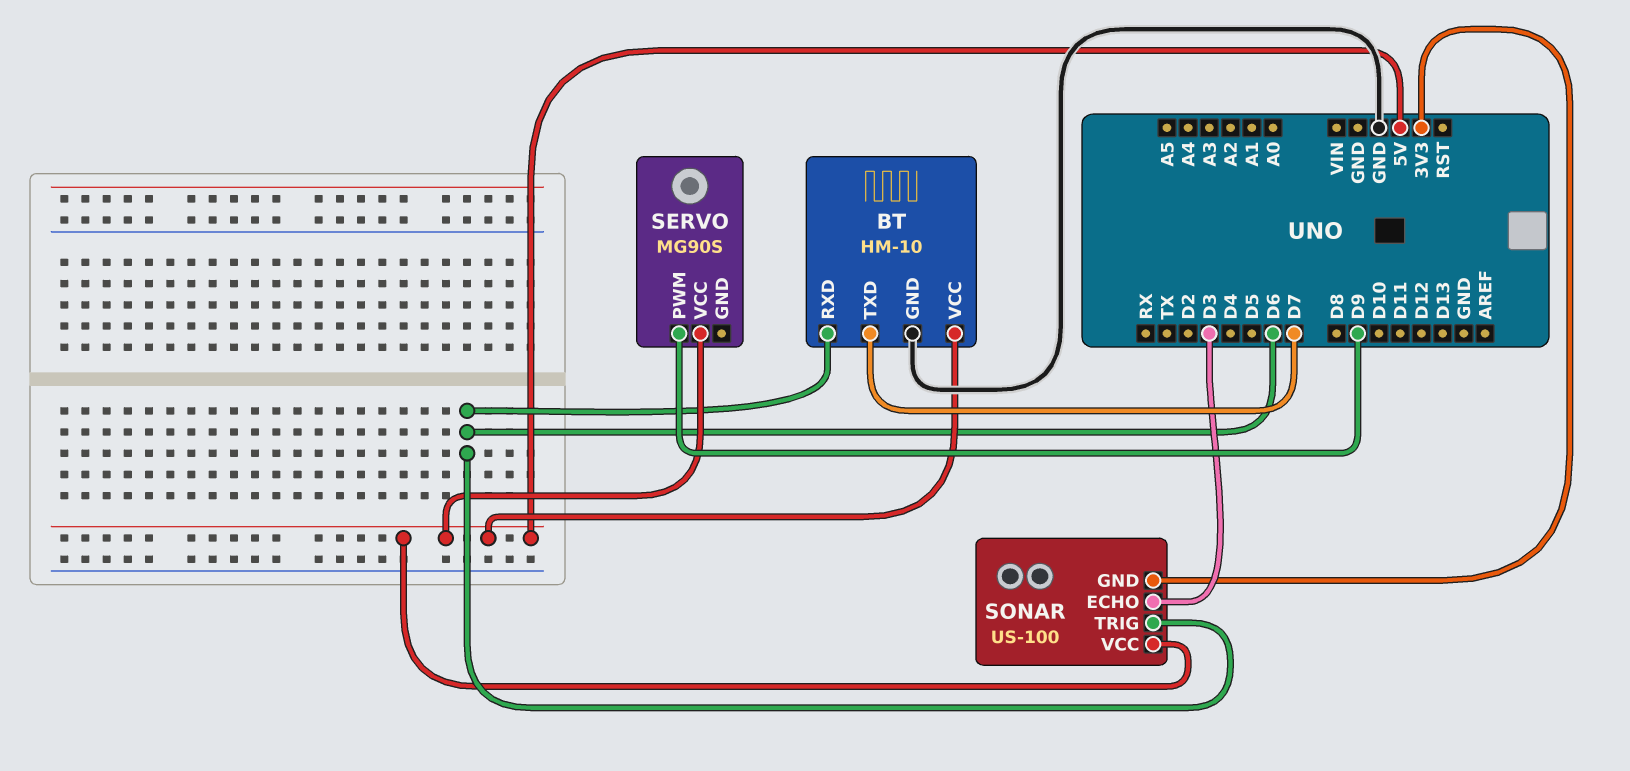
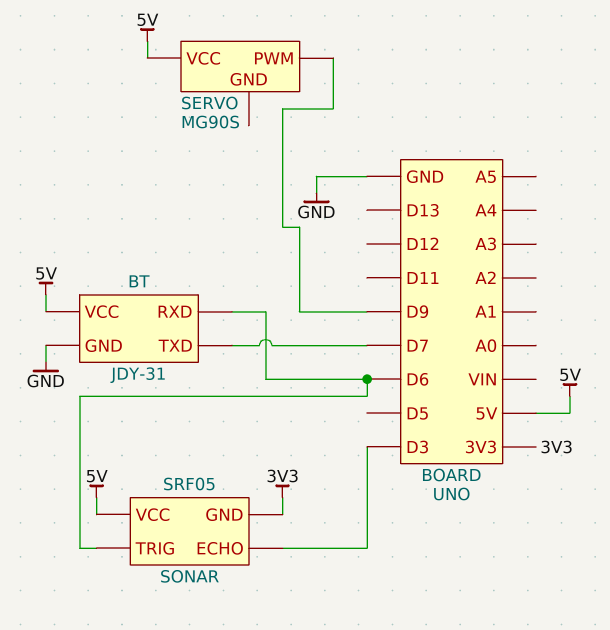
BT: HM-10 -> JDY-31
SONAR: US-100 -> SRF05

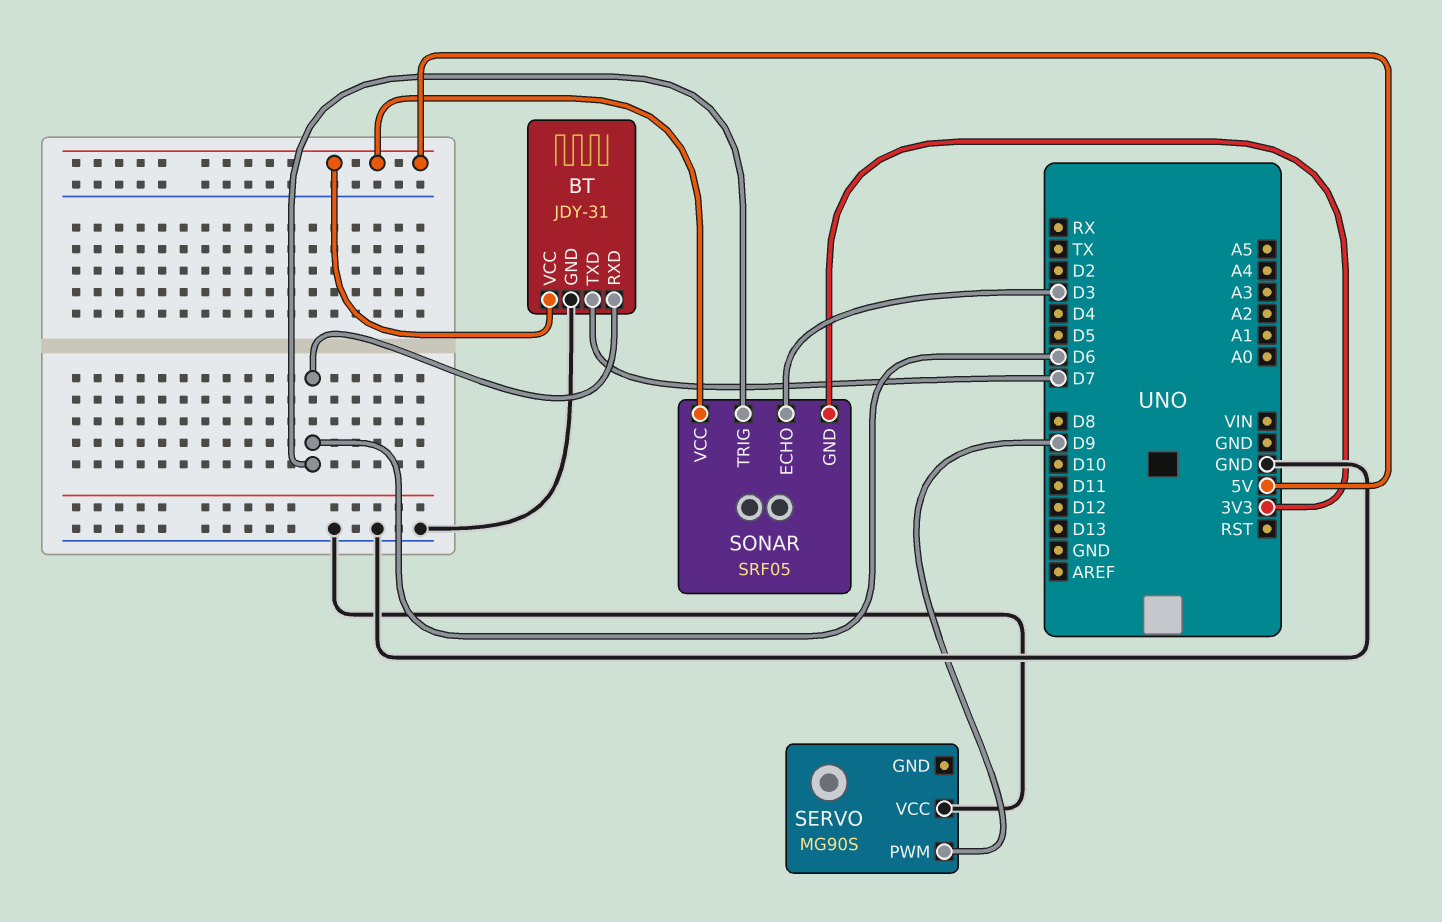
SERVO pin VCC: 5V -> GND

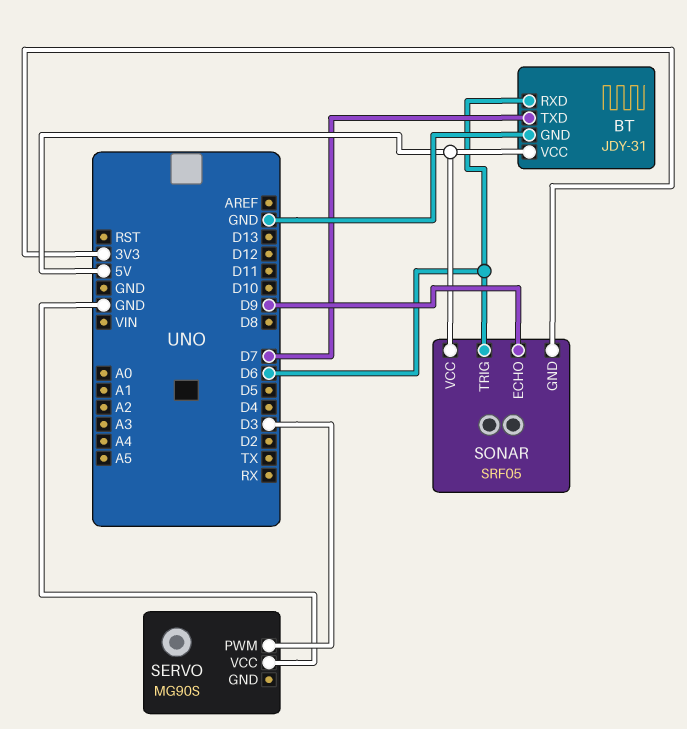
SERVO pin PWM: D9 -> D3
SONAR pin ECHO: D3 -> D9

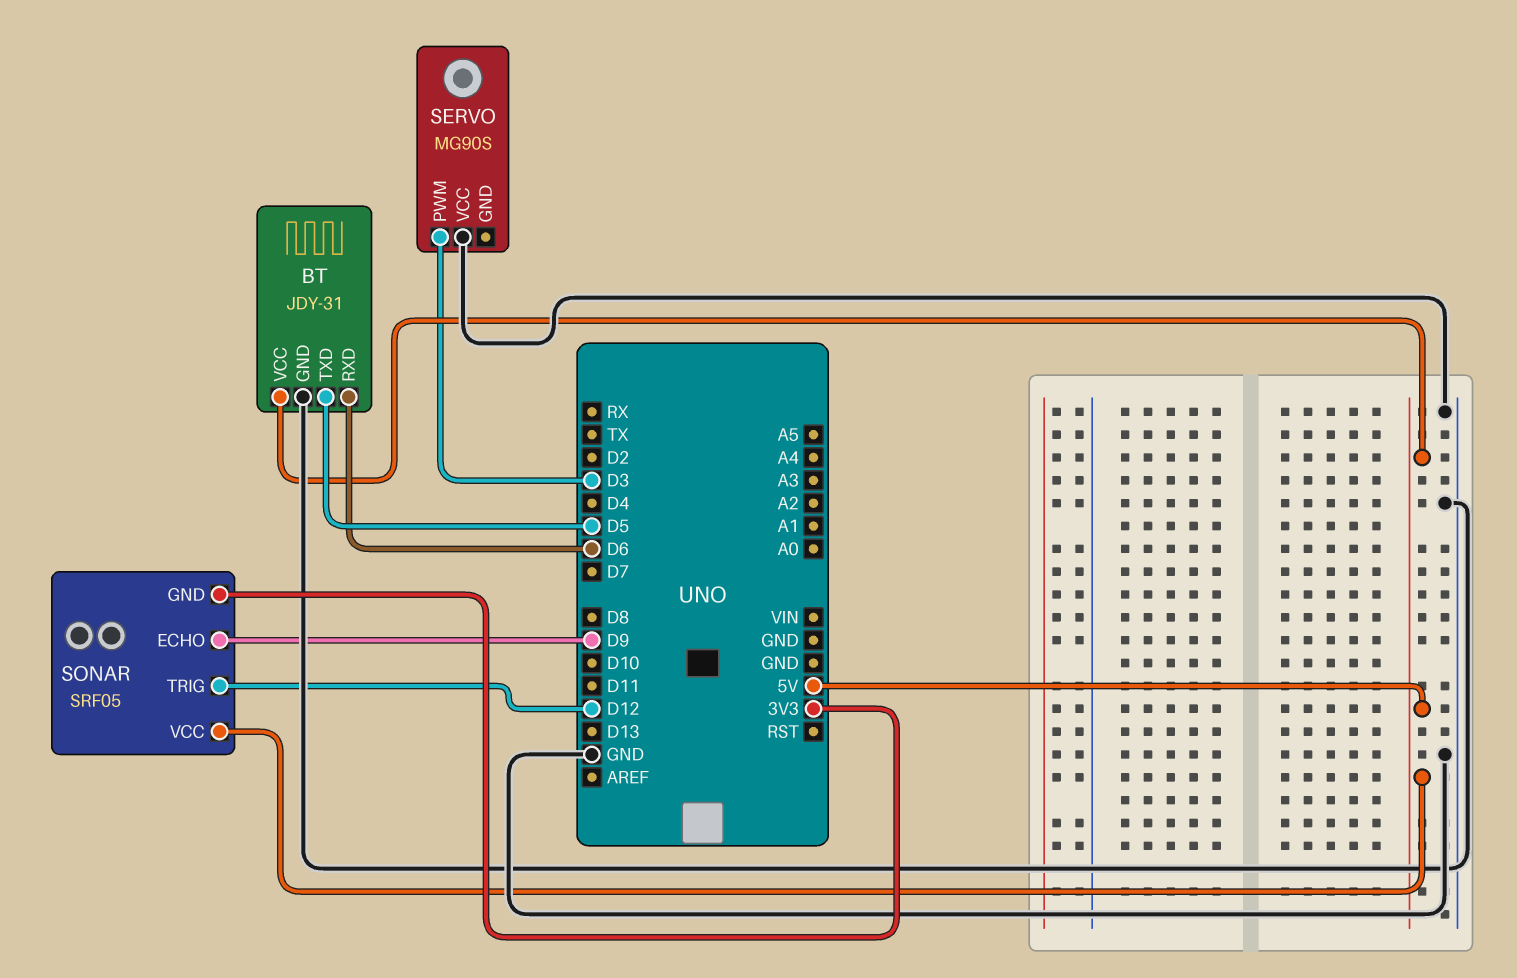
BT pin TXD: D7 -> D5
SONAR pin TRIG: D6 -> D12

